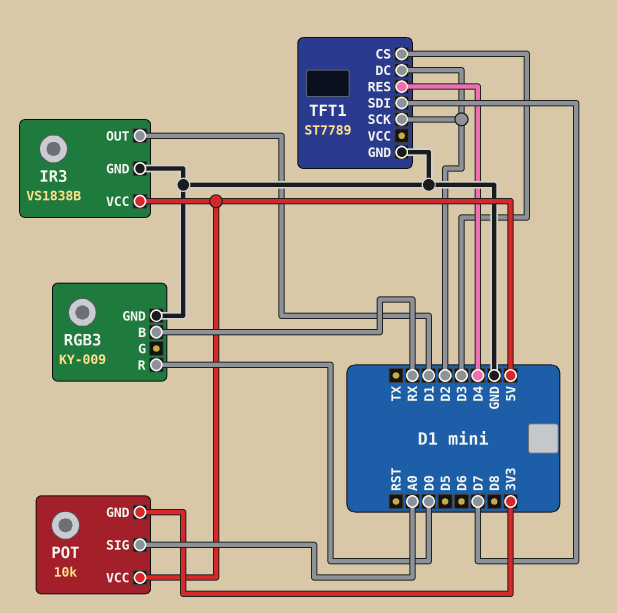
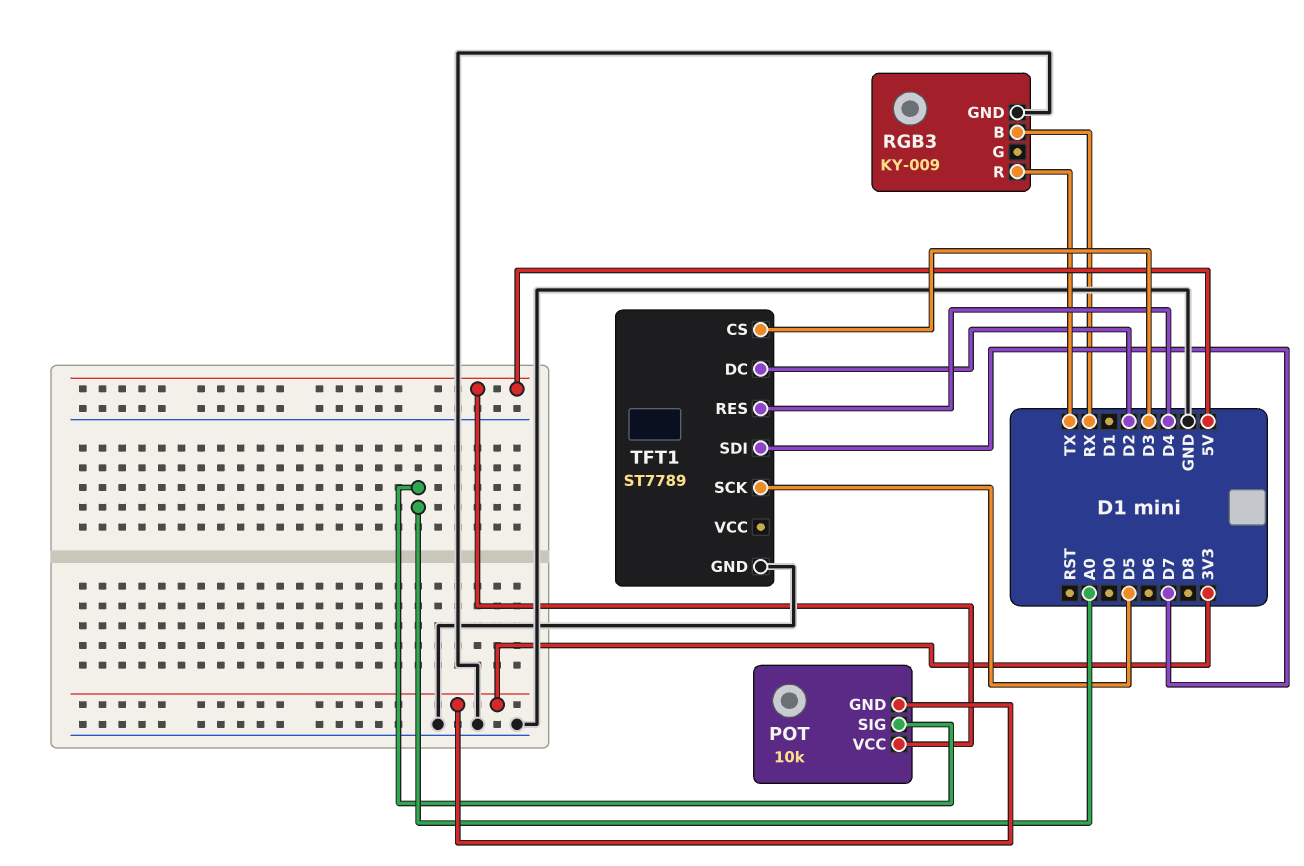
IR3: VS1838B -> none
IR3 pin GND: GND -> none
IR3 pin OUT: D1 -> none
IR3 pin VCC: 5V -> none
RGB3 pin R: D0 -> TX
TFT1 pin SCK: D2 -> D5

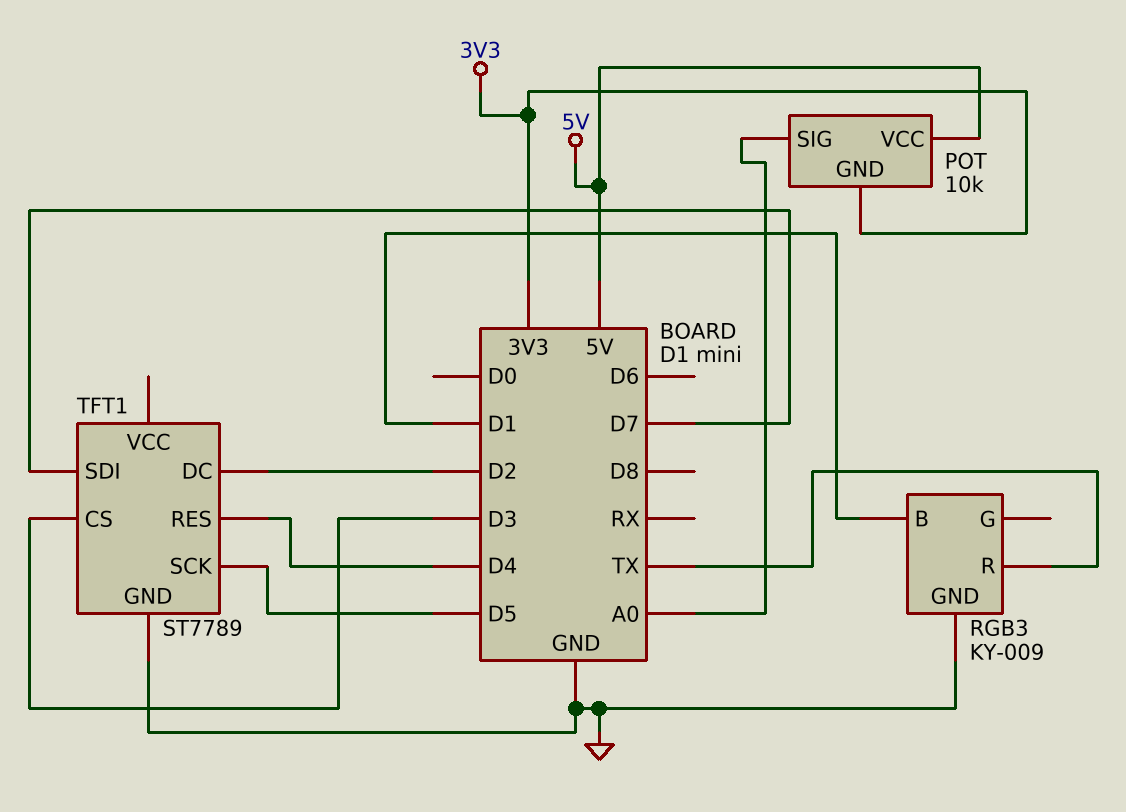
RGB3 pin B: RX -> D1

